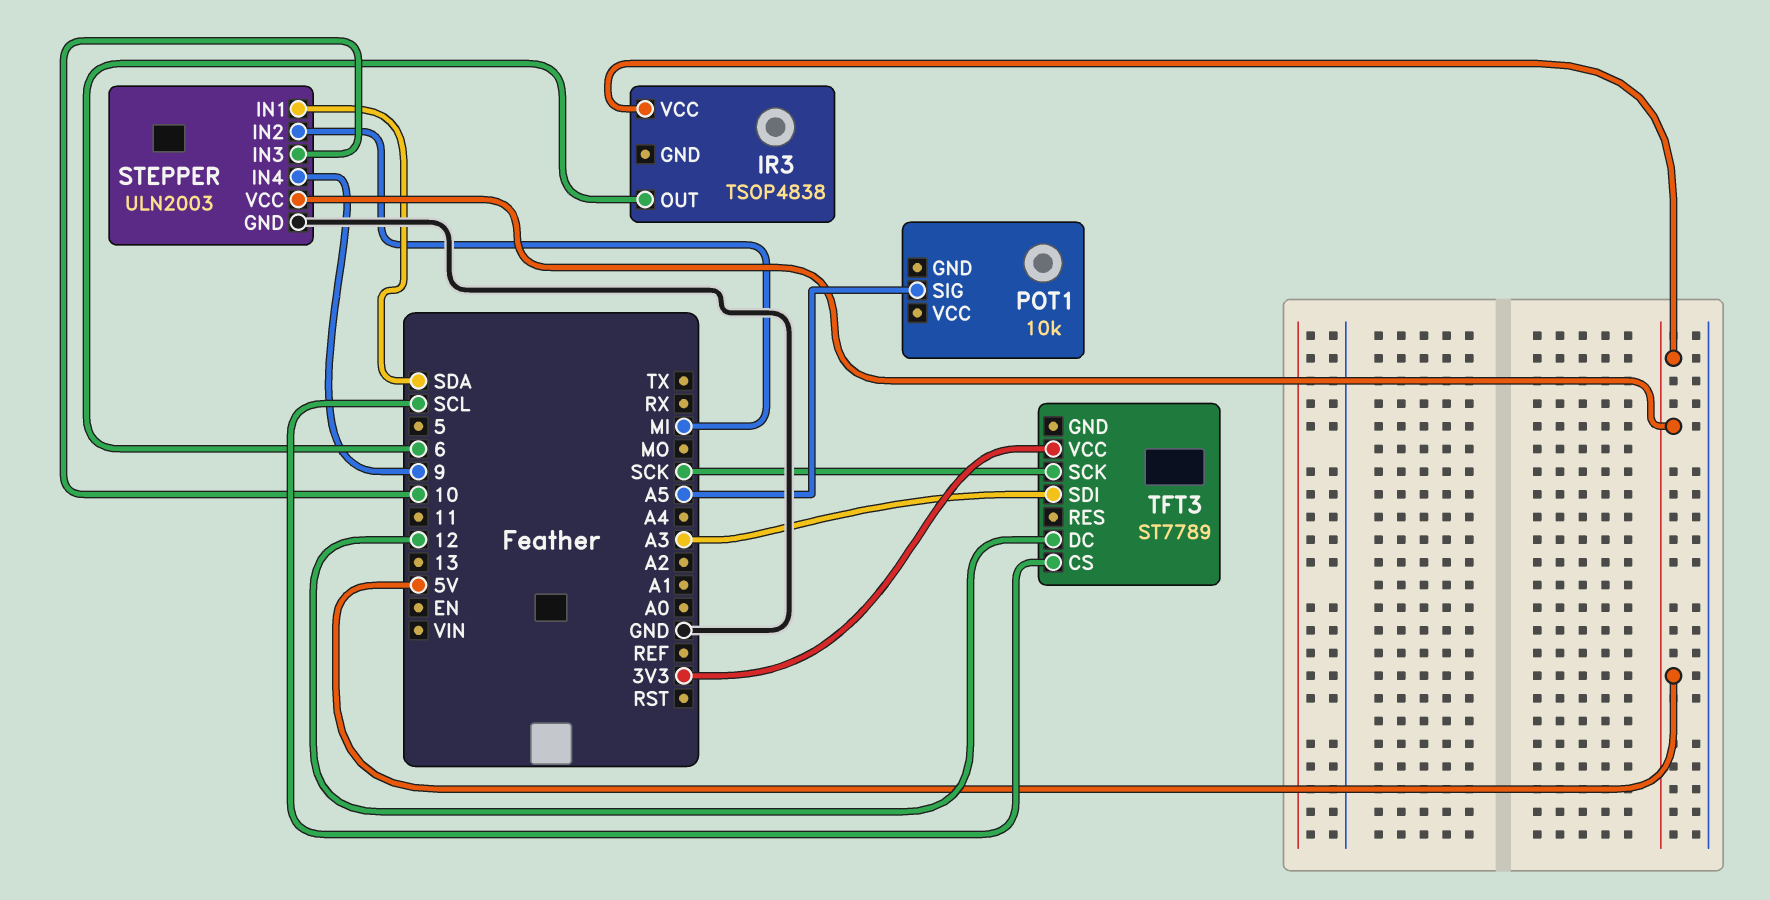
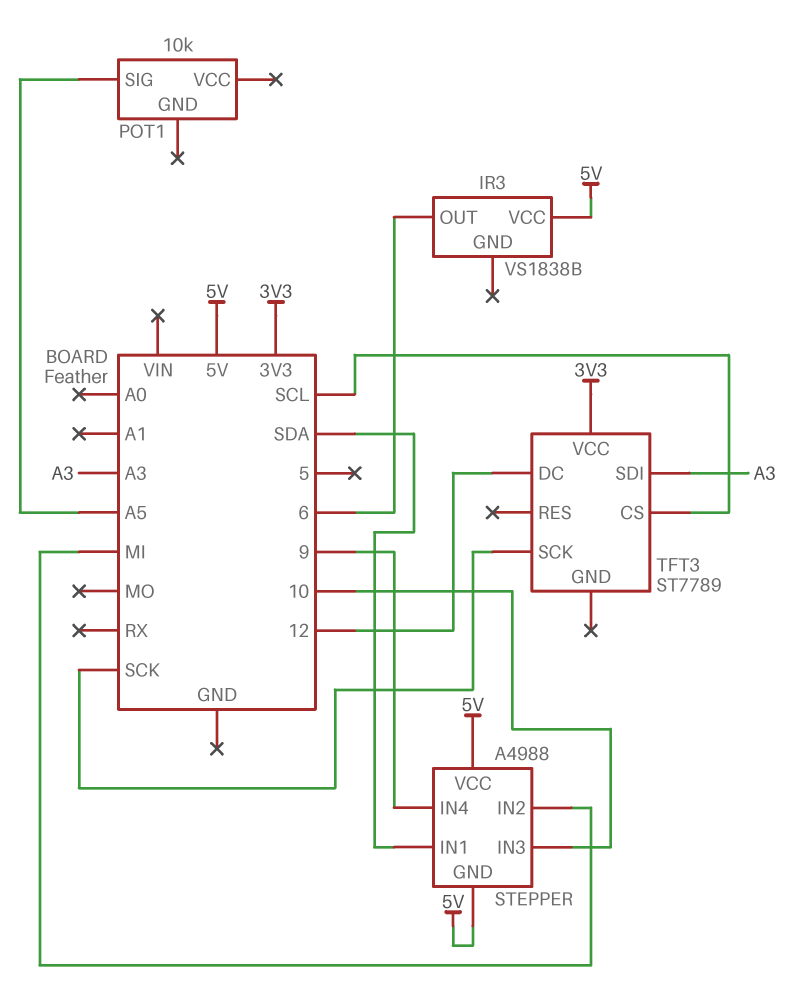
IR3: TSOP4838 -> VS1838B
STEPPER: ULN2003 -> A4988
STEPPER pin GND: GND -> 5V

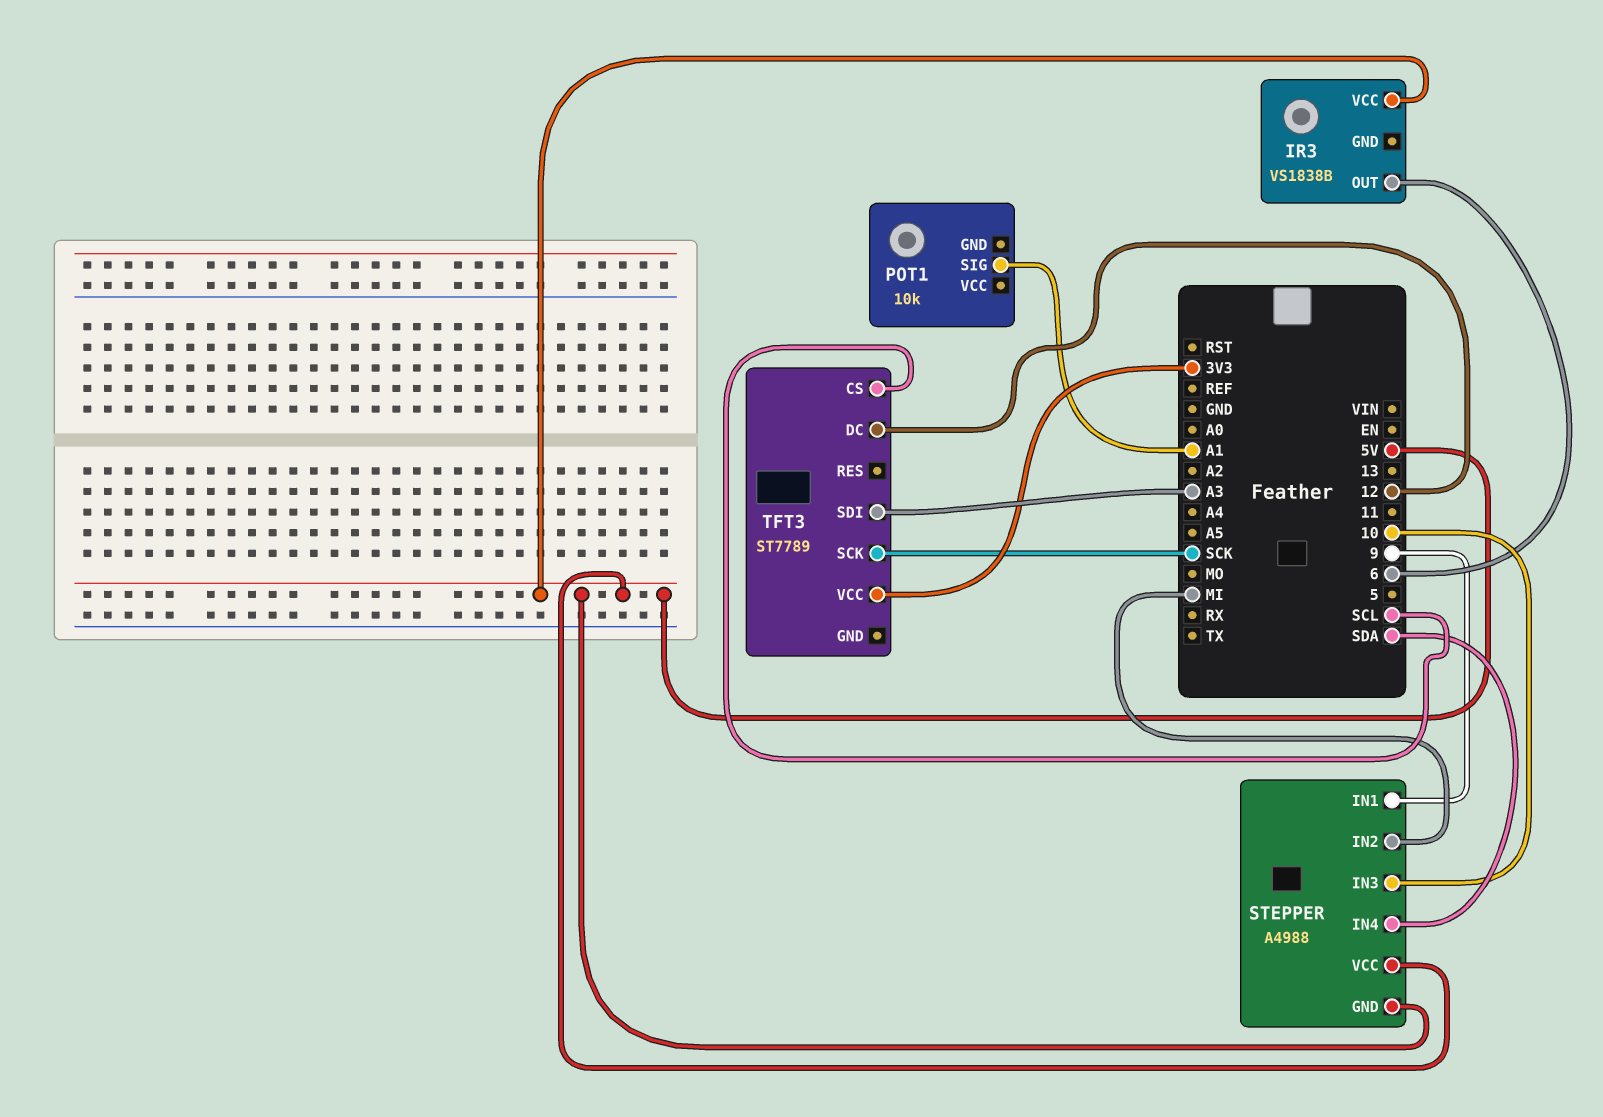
POT1 pin SIG: A5 -> A1
STEPPER pin IN1: SDA -> 9
STEPPER pin IN4: 9 -> SDA

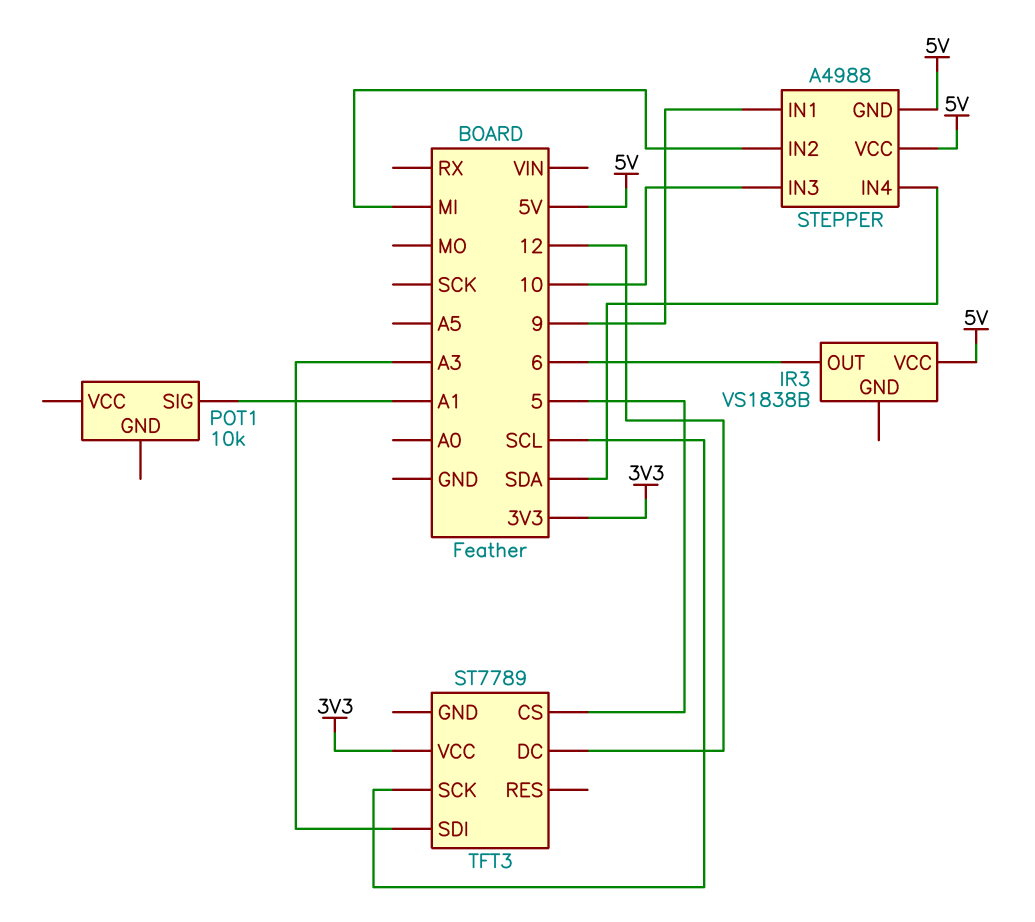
TFT3 pin CS: SCL -> 5
TFT3 pin SCK: SCK -> SCL

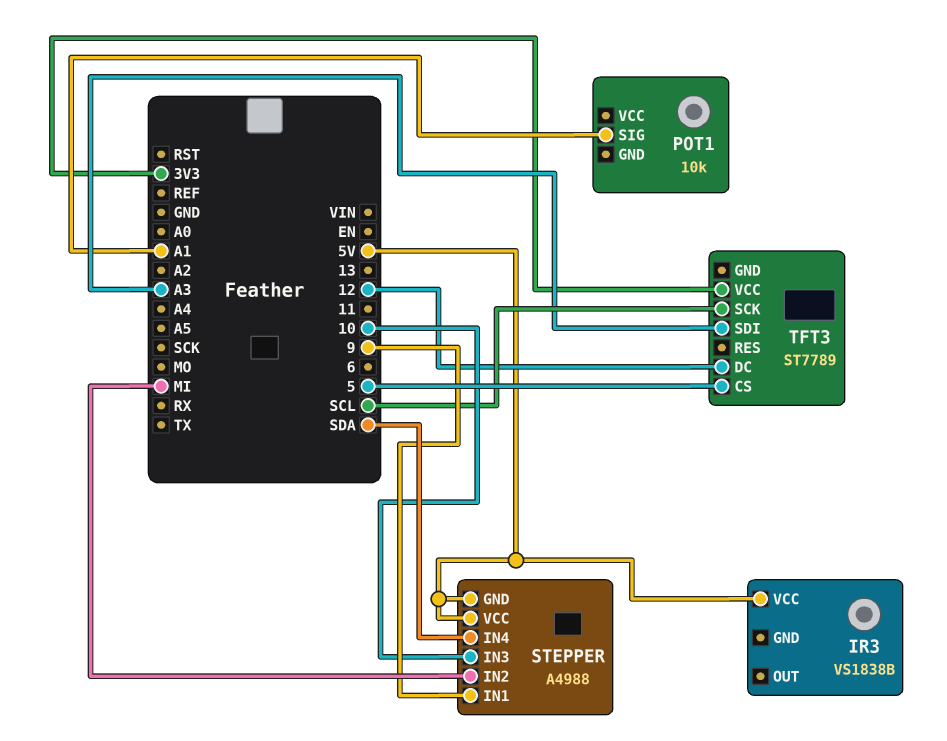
IR3 pin OUT: 6 -> none

